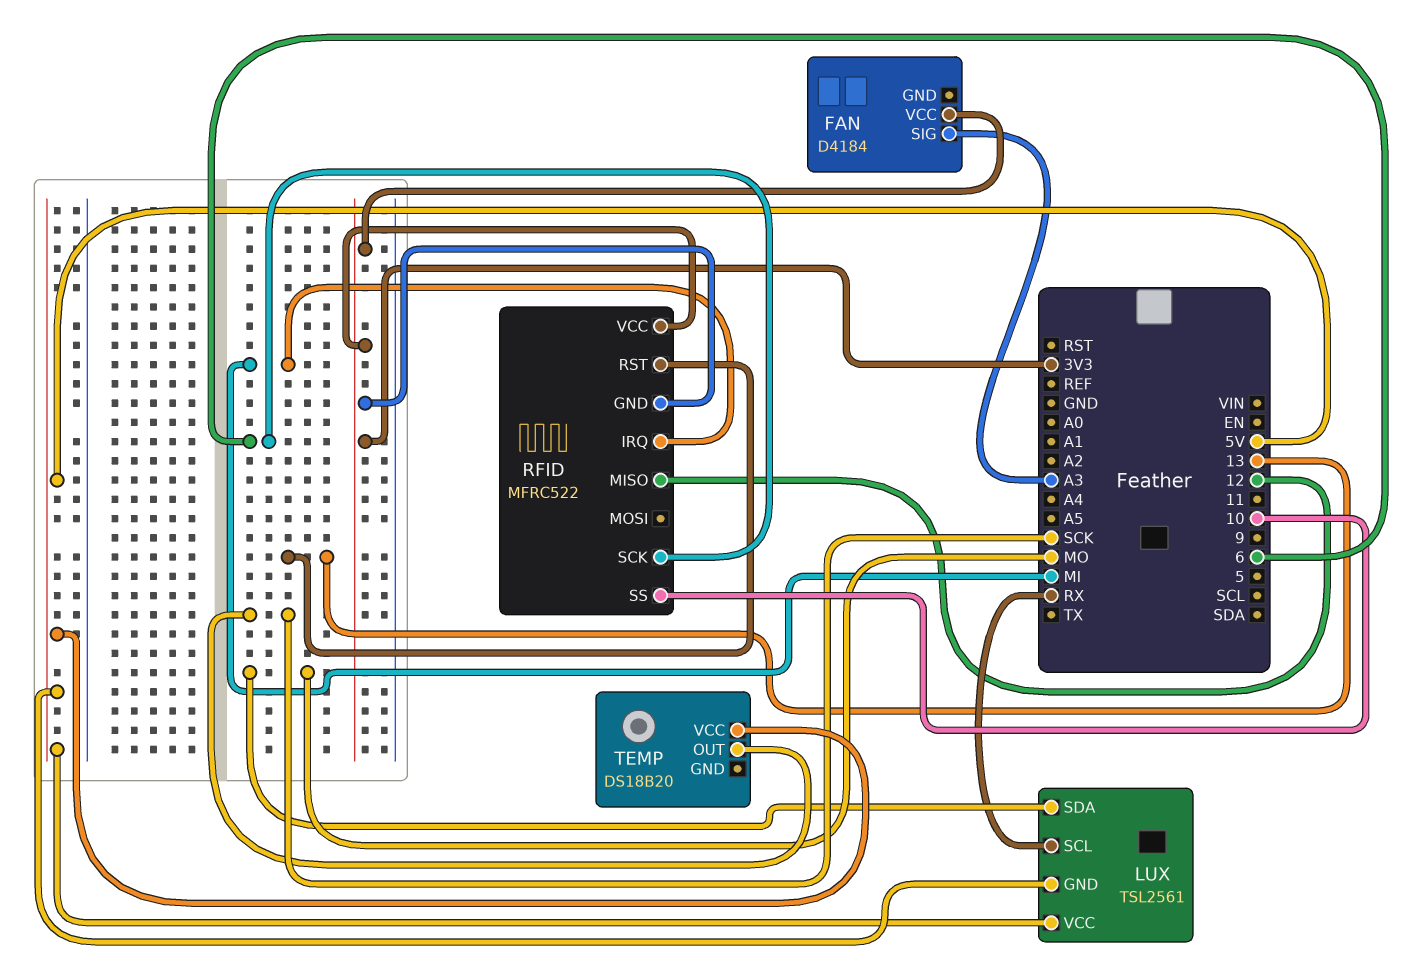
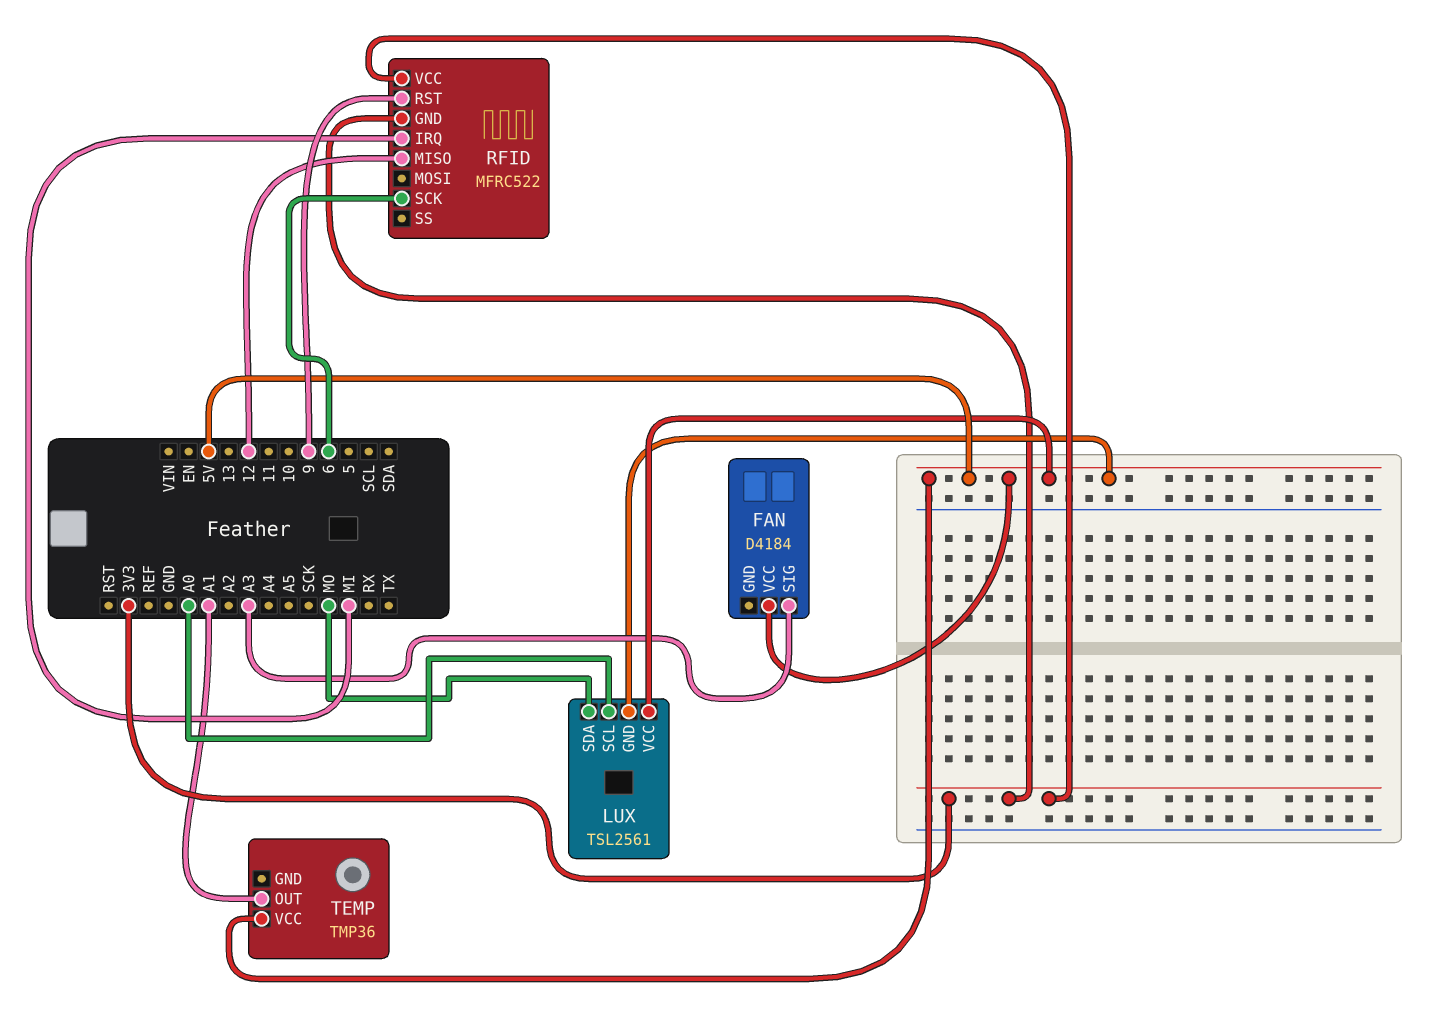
FAN pin VCC: 3V3 -> 5V
LUX pin SCL: RX -> A0
RFID pin RST: 13 -> 9
RFID pin SS: 10 -> none
TEMP: DS18B20 -> TMP36
TEMP pin OUT: SCK -> A1

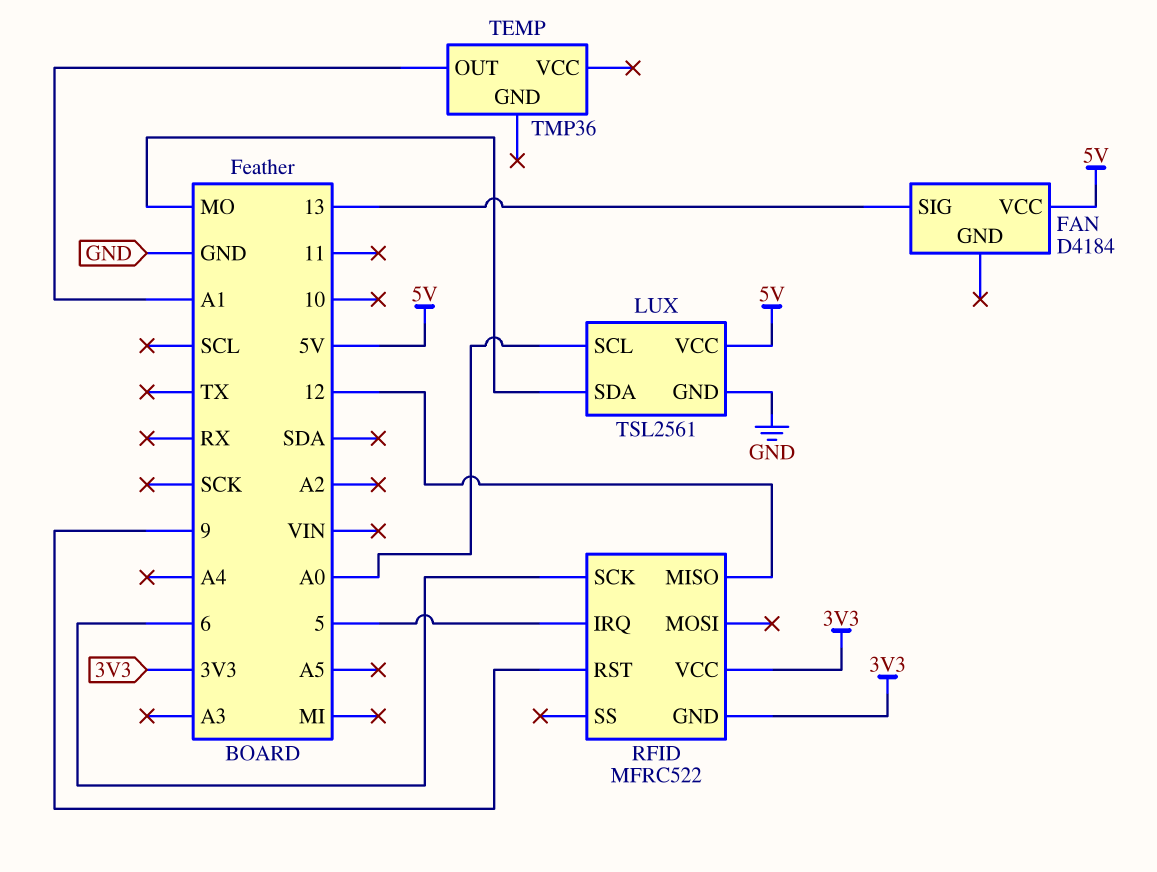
FAN pin SIG: A3 -> 13
LUX pin GND: 5V -> GND
RFID pin IRQ: MI -> 5
TEMP pin VCC: 5V -> none

